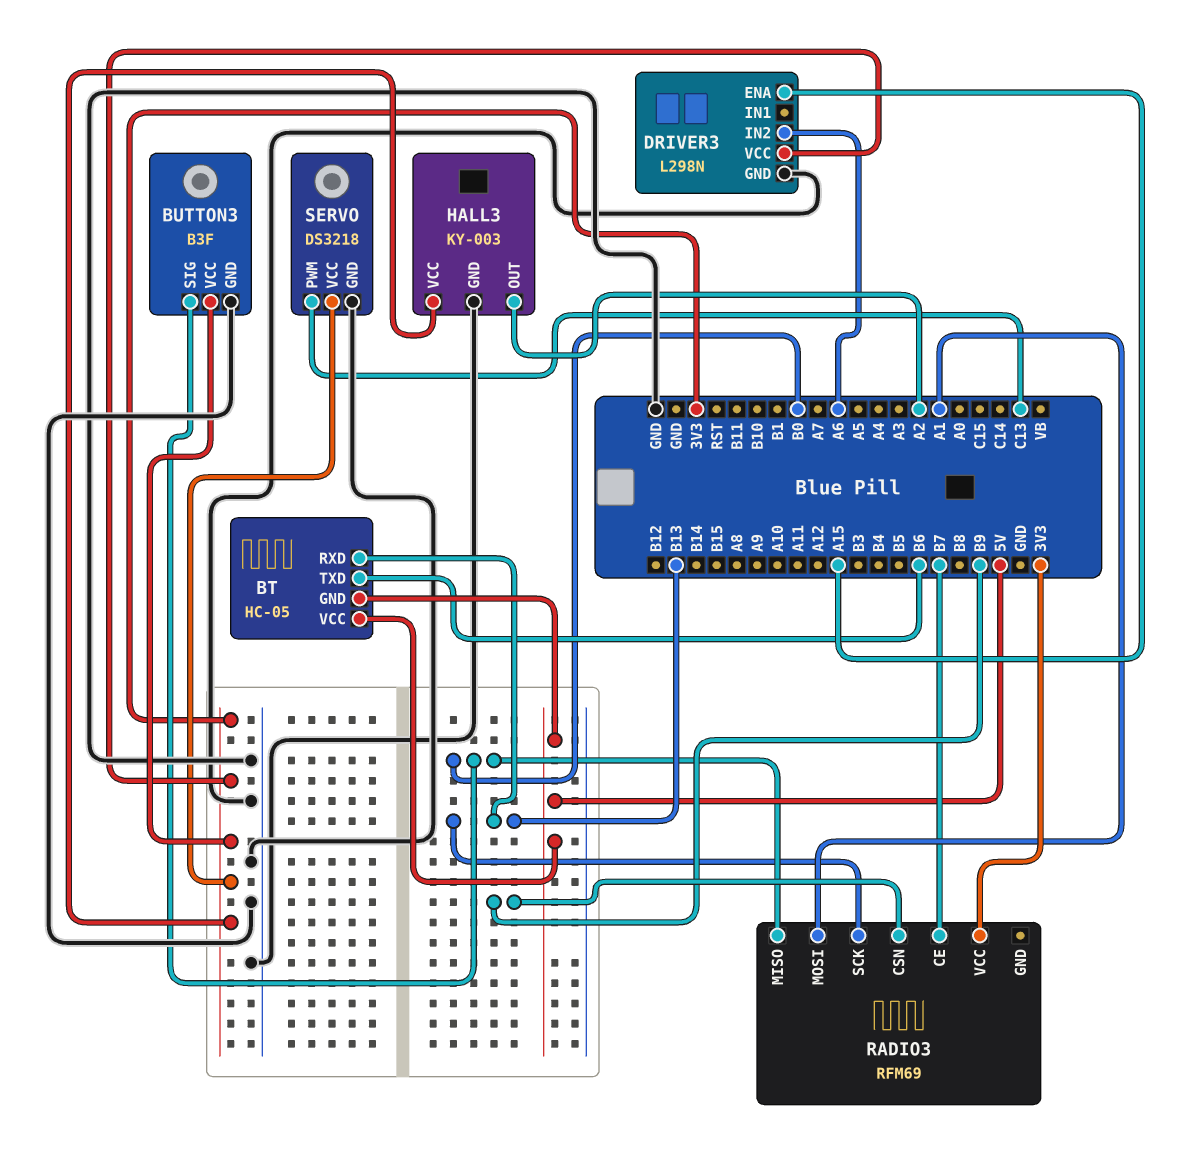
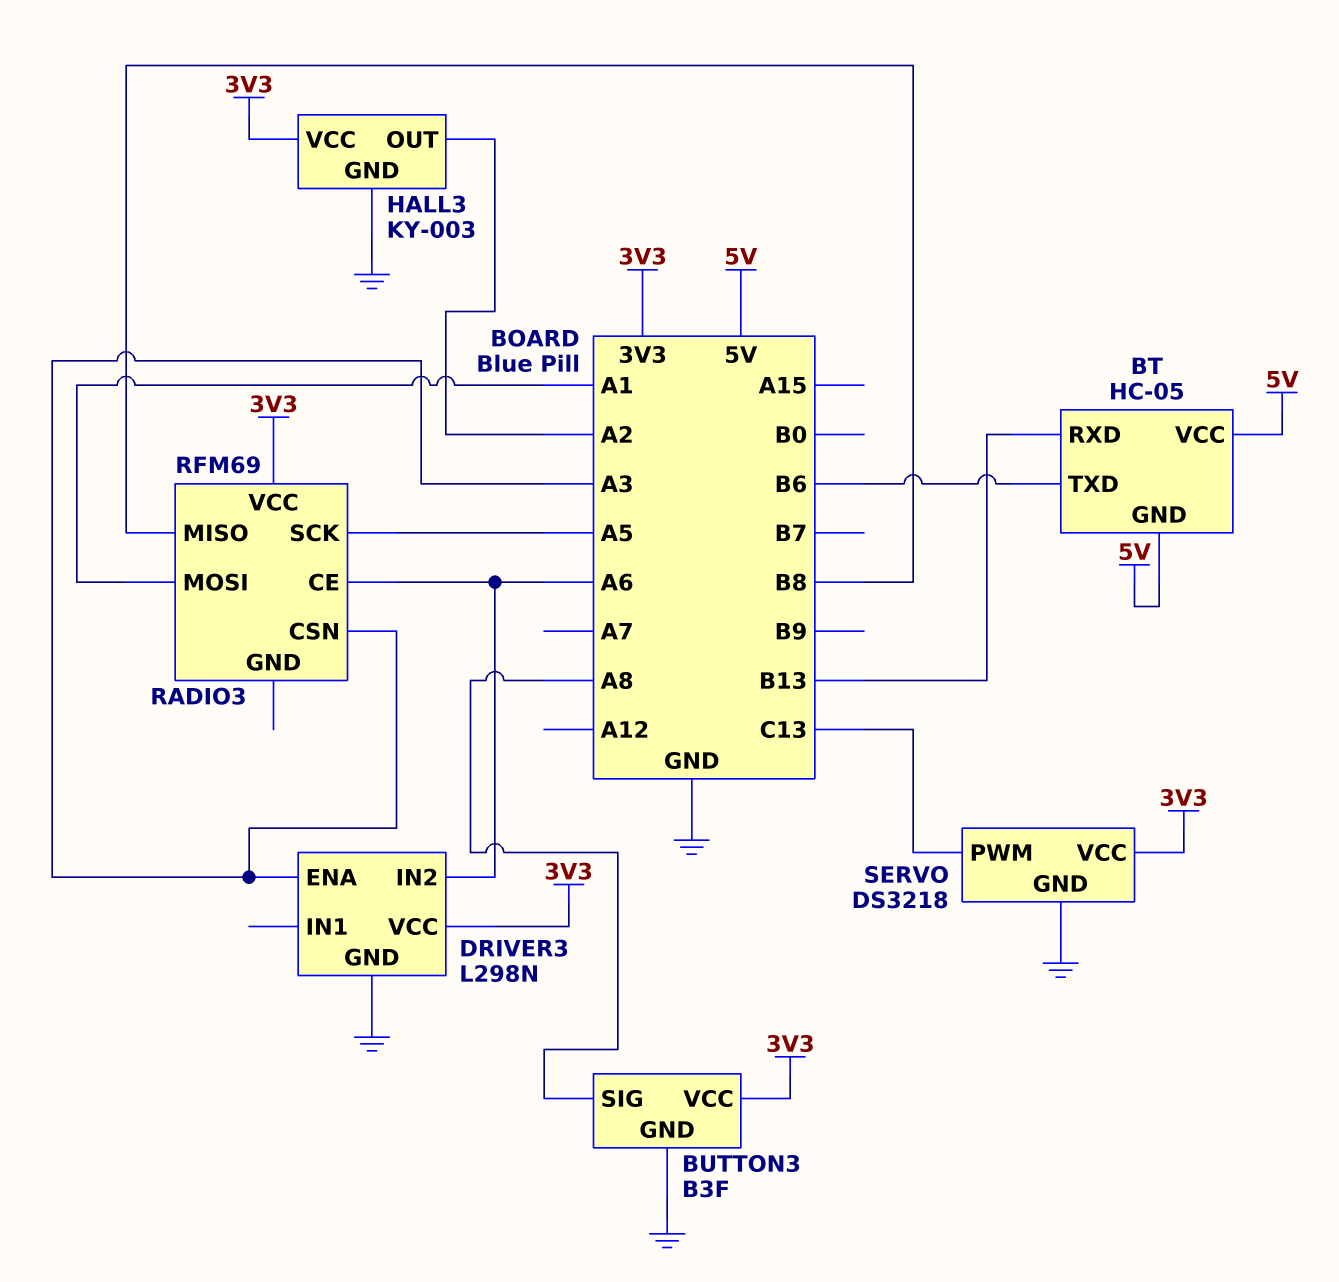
BUTTON3 pin SIG: B0 -> A8
DRIVER3 pin ENA: A15 -> A3
RADIO3 pin CE: B7 -> A6
RADIO3 pin CSN: B9 -> A3
RADIO3 pin MISO: B0 -> B8
RADIO3 pin SCK: B13 -> A5

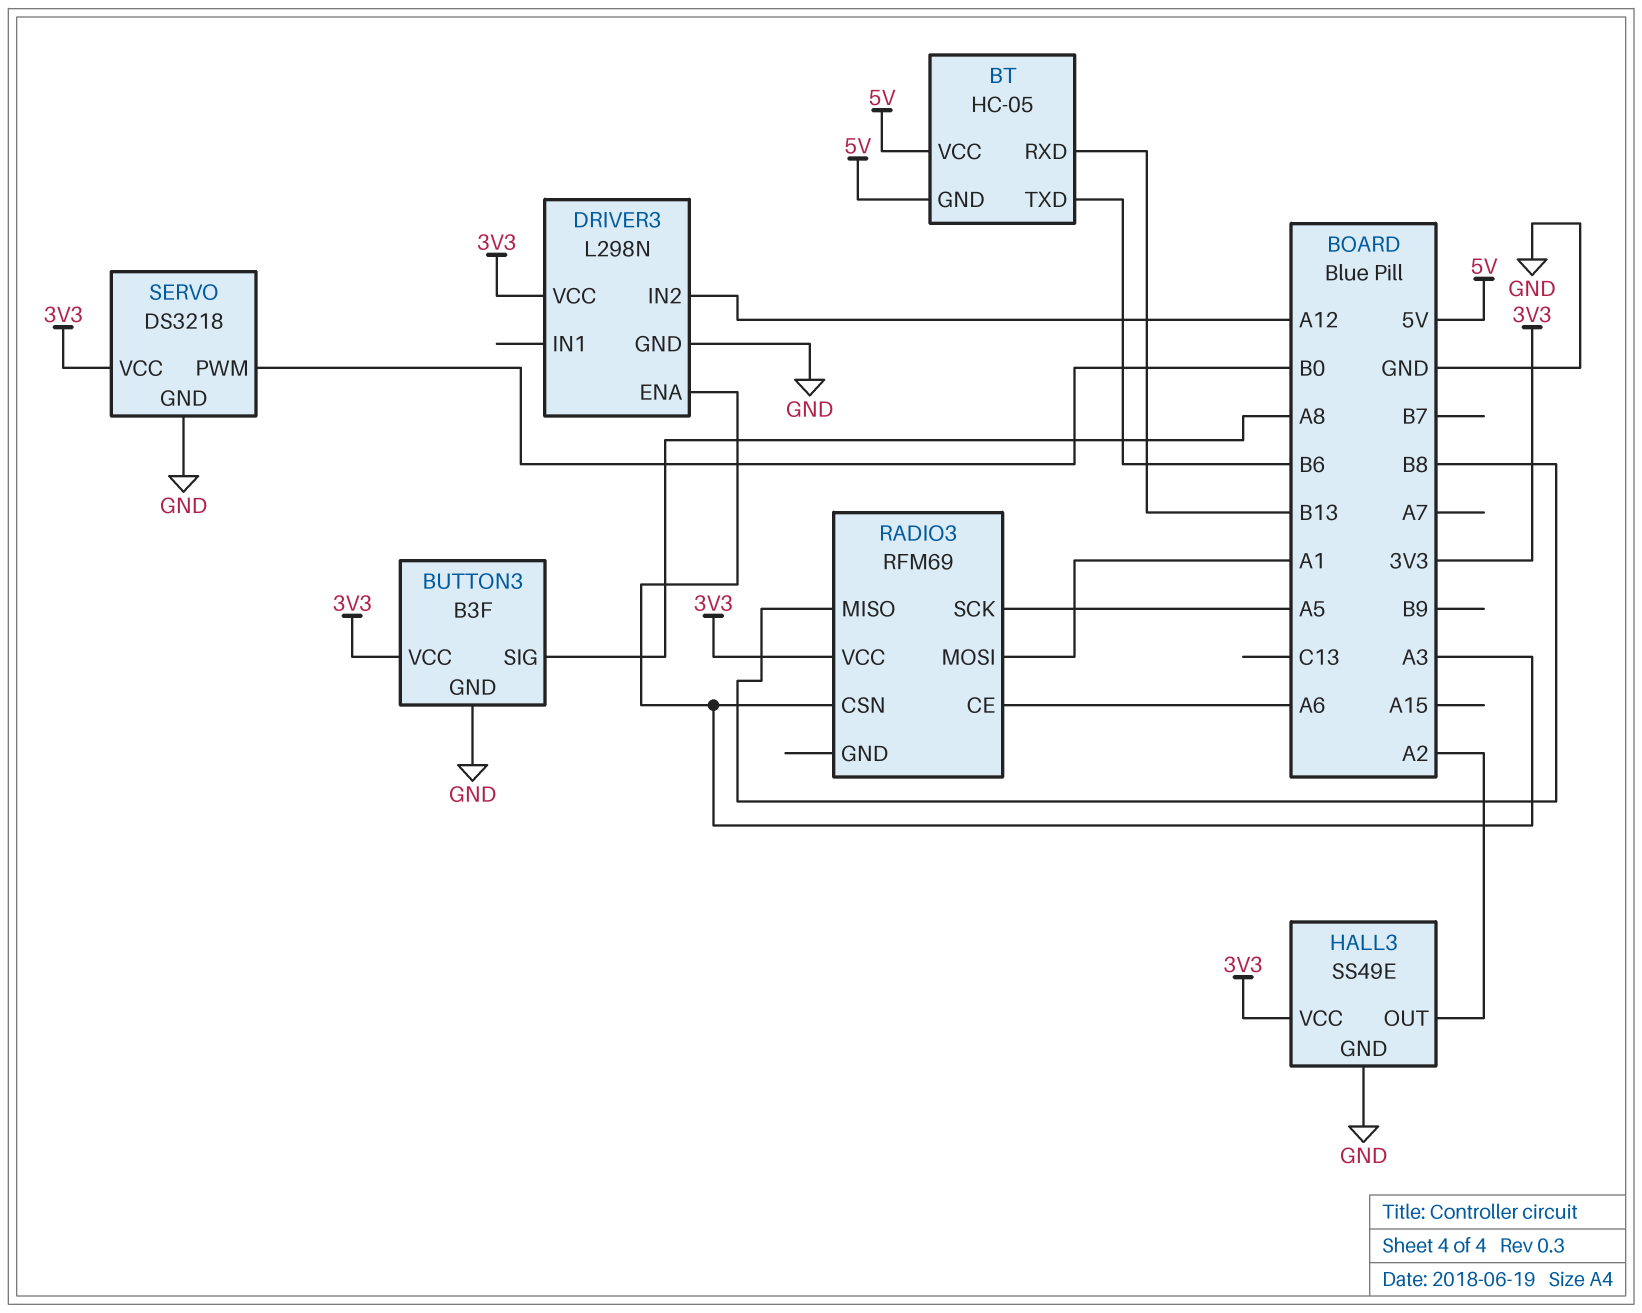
DRIVER3 pin IN2: A6 -> A12
HALL3: KY-003 -> SS49E
SERVO pin PWM: C13 -> B0

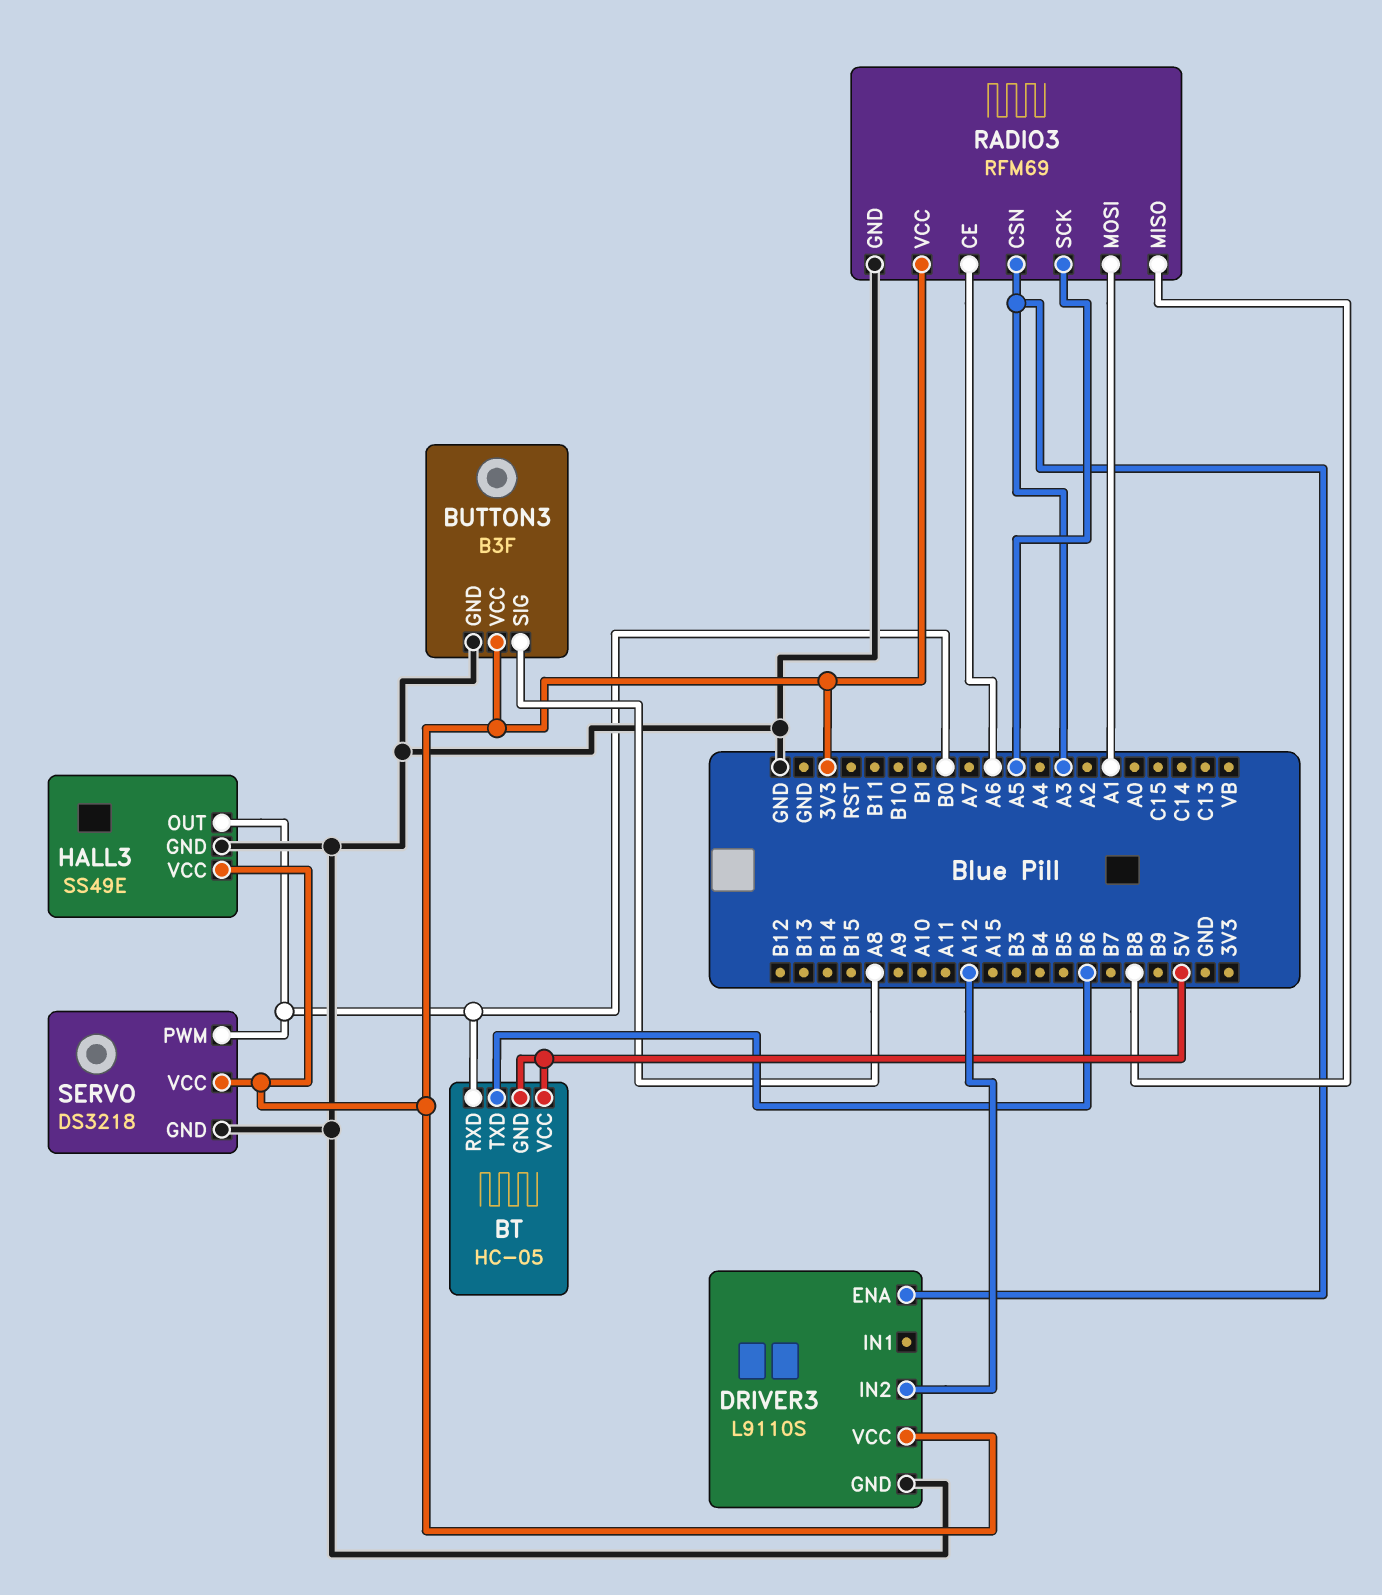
BT pin RXD: B13 -> B0
DRIVER3: L298N -> L9110S
HALL3 pin OUT: A2 -> B0
RADIO3 pin GND: none -> GND

